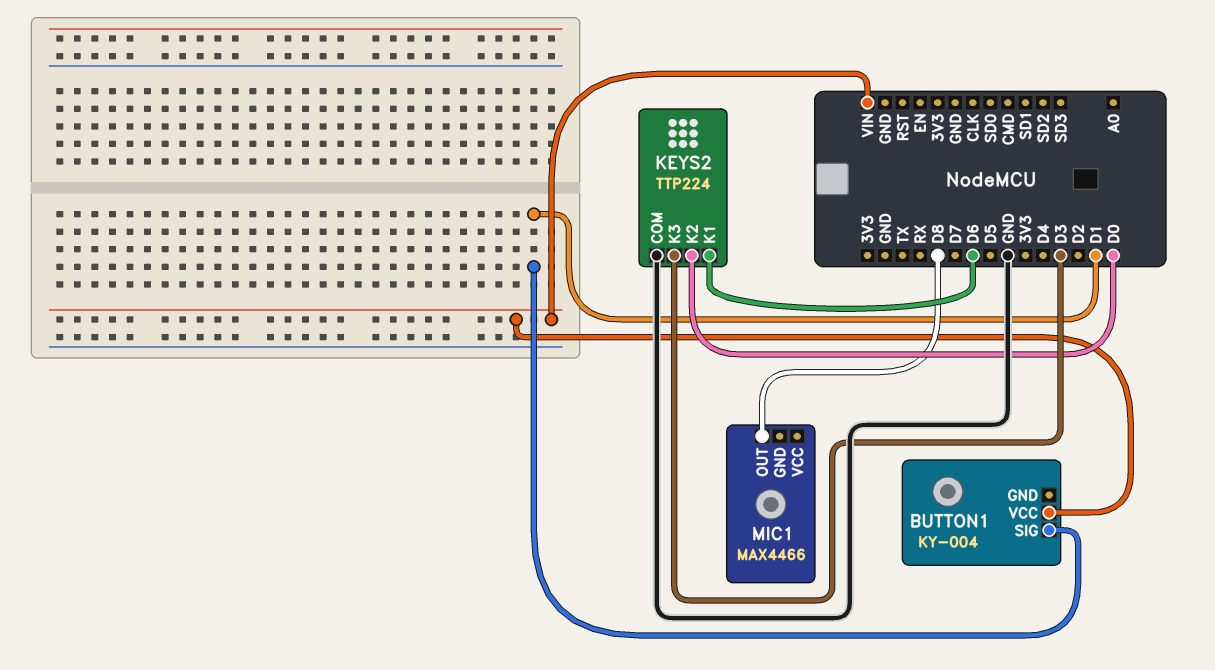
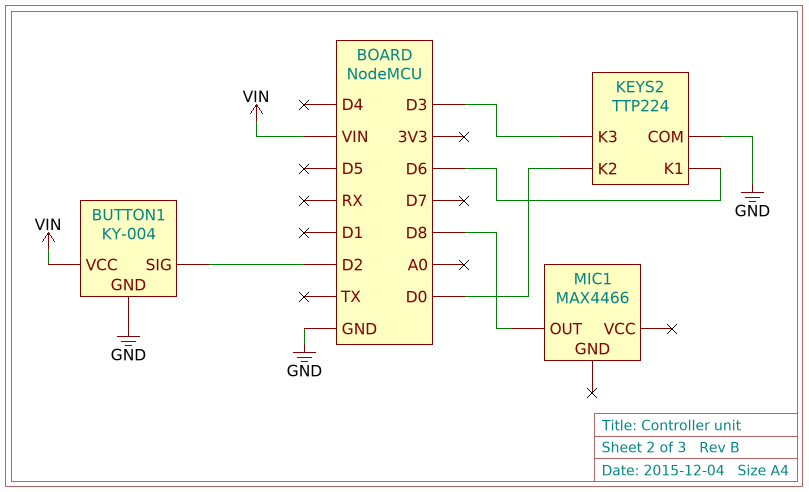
BUTTON1 pin GND: none -> GND
BUTTON1 pin SIG: D1 -> D2

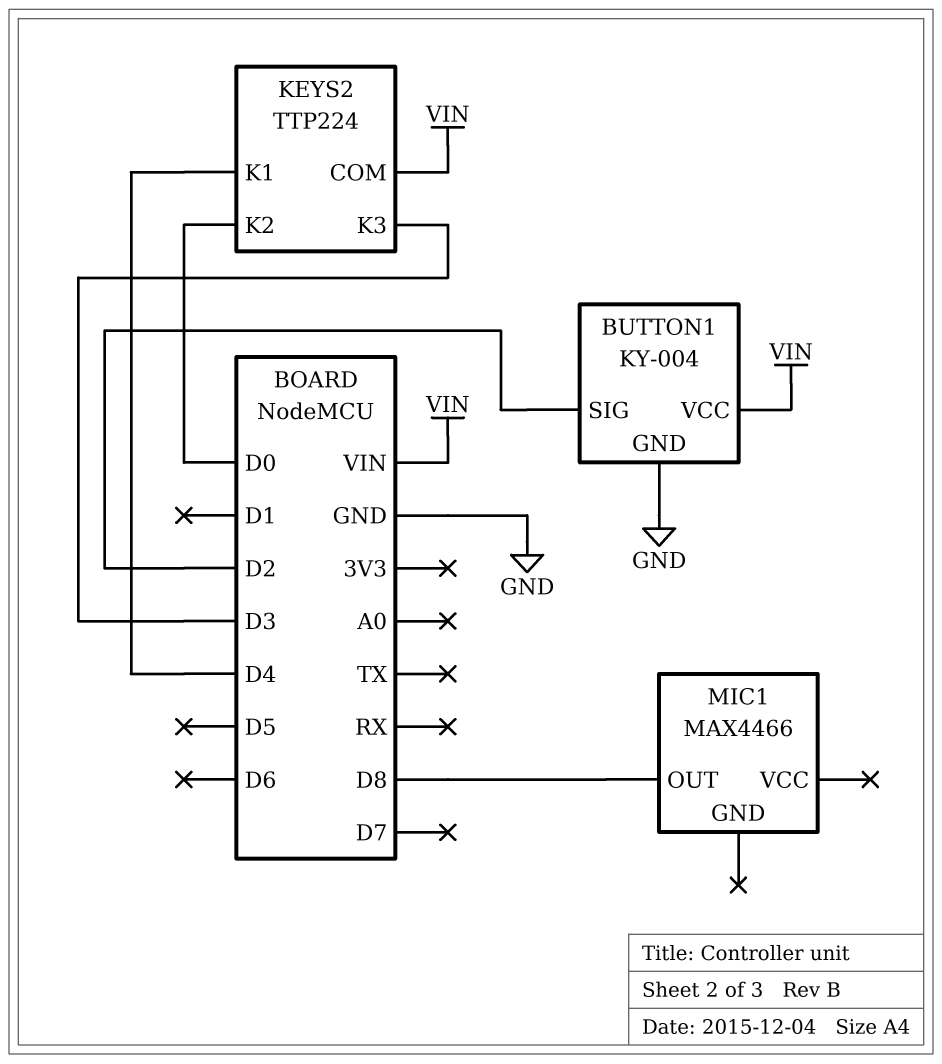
KEYS2 pin COM: GND -> VIN
KEYS2 pin K1: D6 -> D4

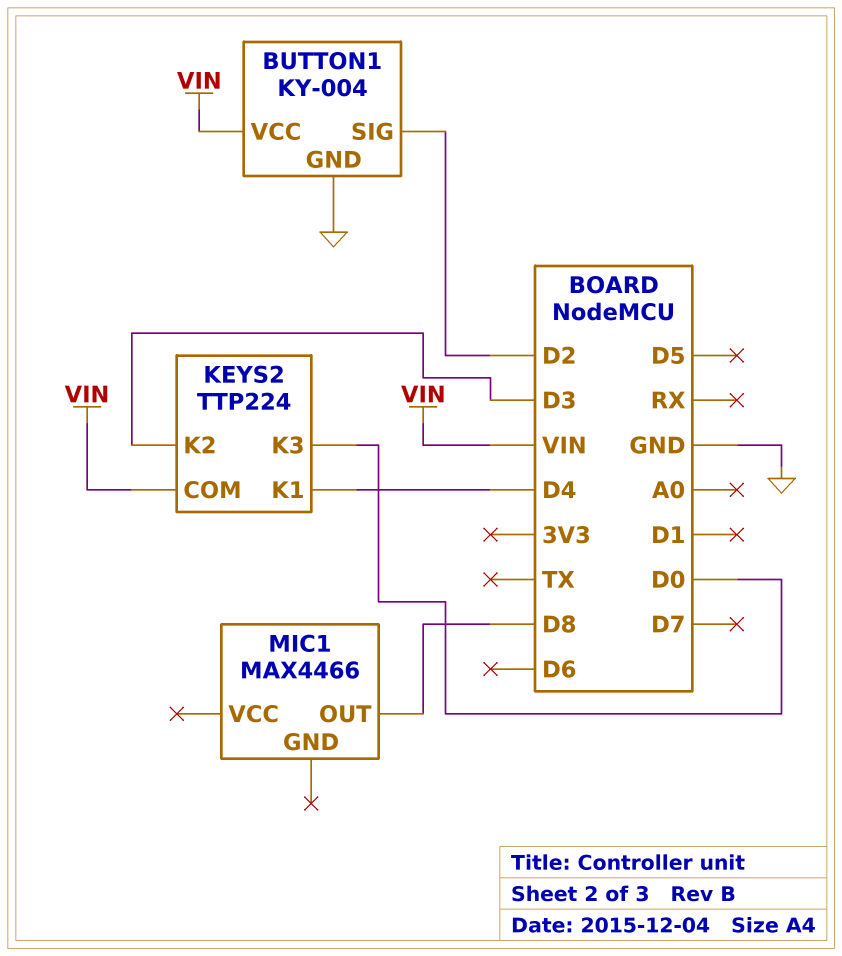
KEYS2 pin K2: D0 -> D3
KEYS2 pin K3: D3 -> D0

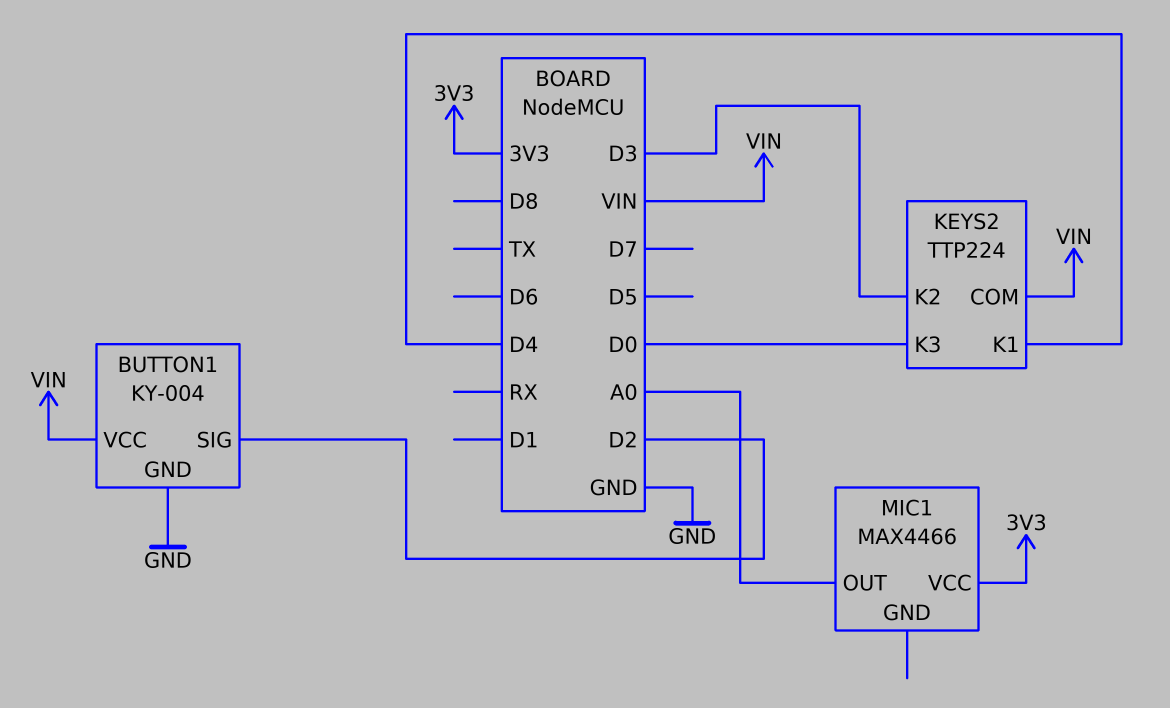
MIC1 pin OUT: D8 -> A0
MIC1 pin VCC: none -> 3V3

